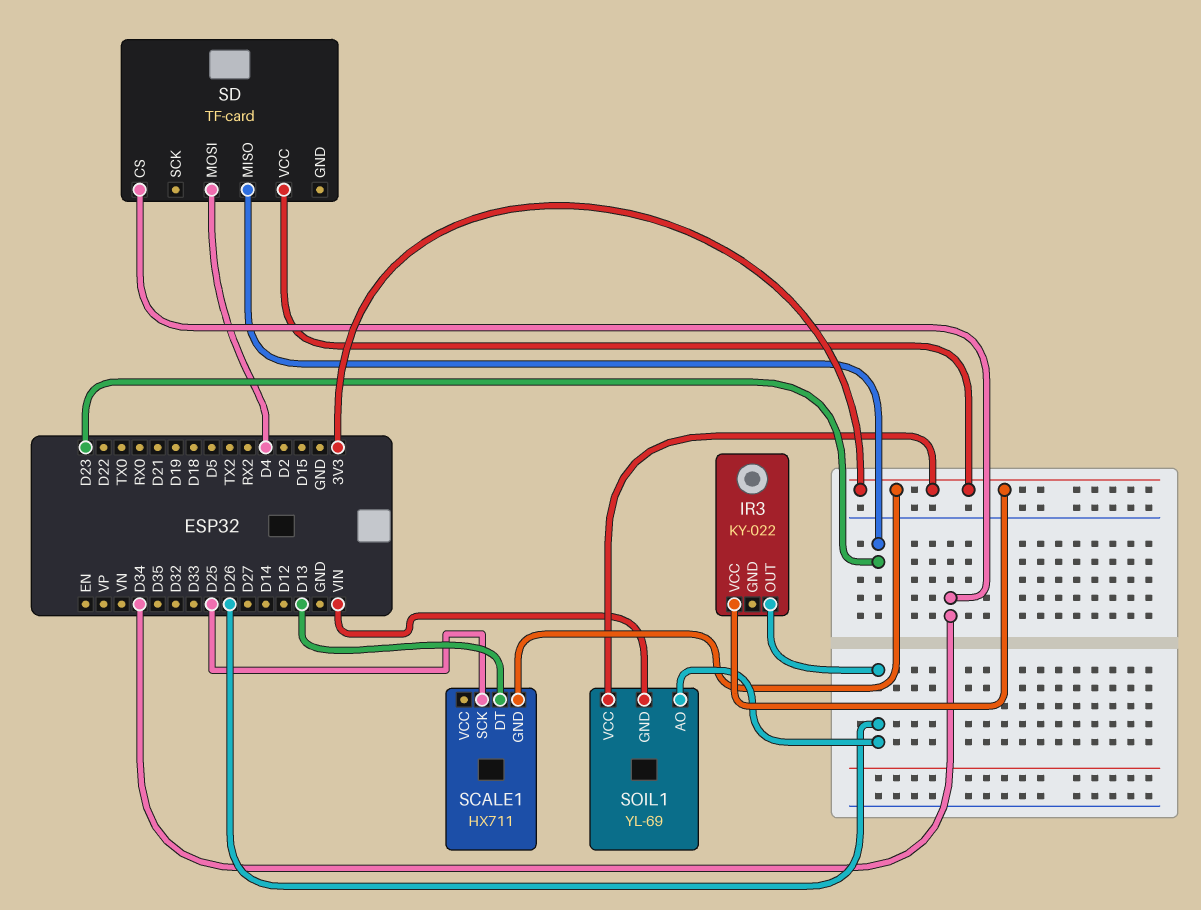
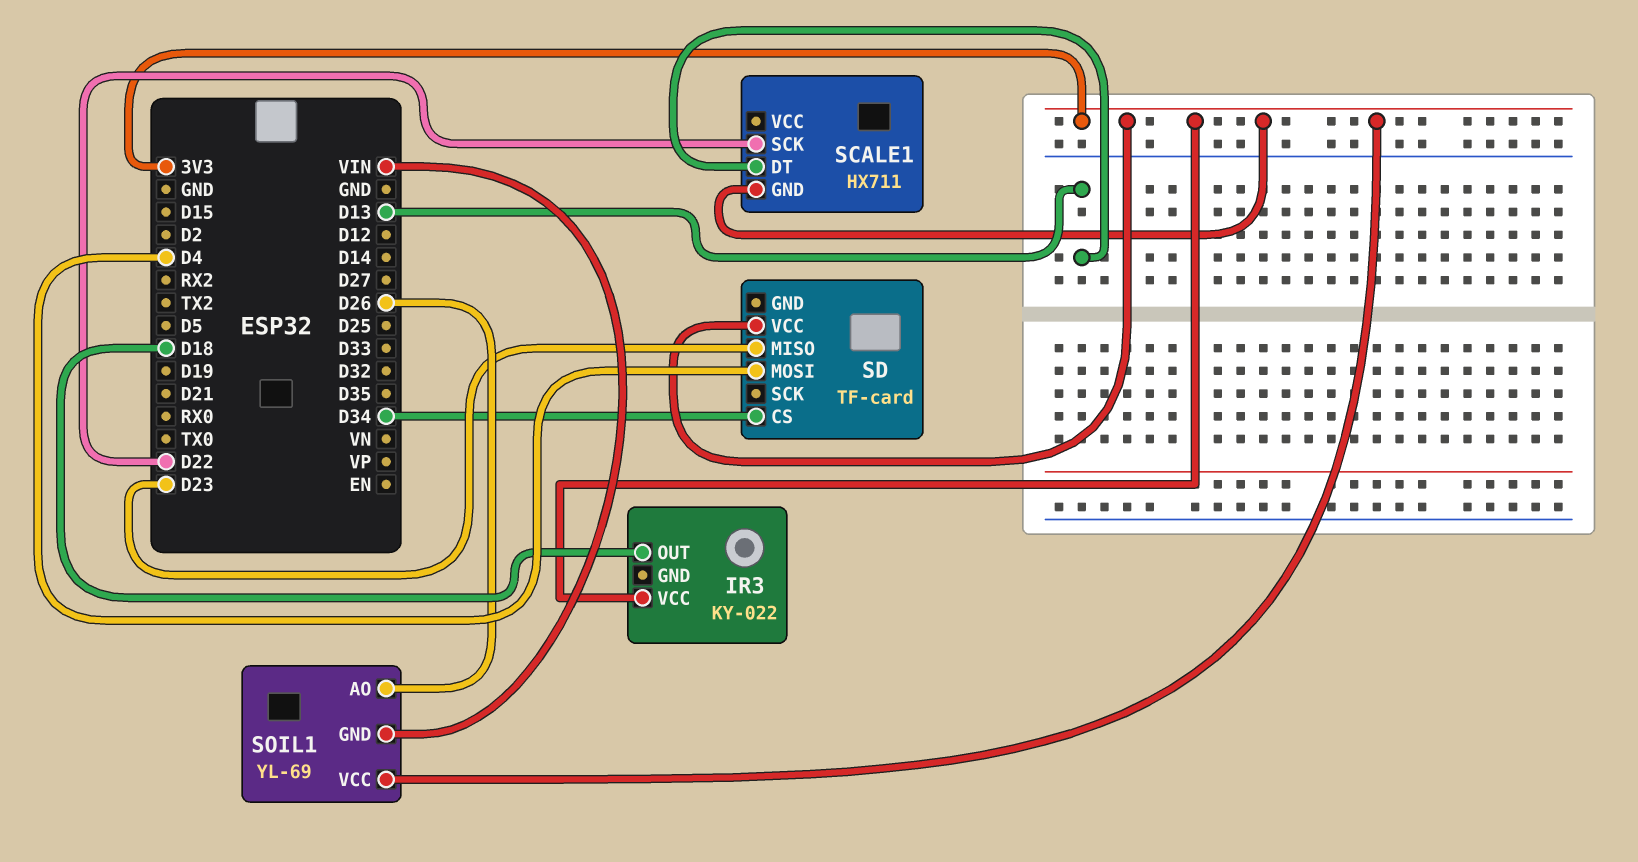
IR3 pin OUT: D26 -> D18
SCALE1 pin SCK: D25 -> D22

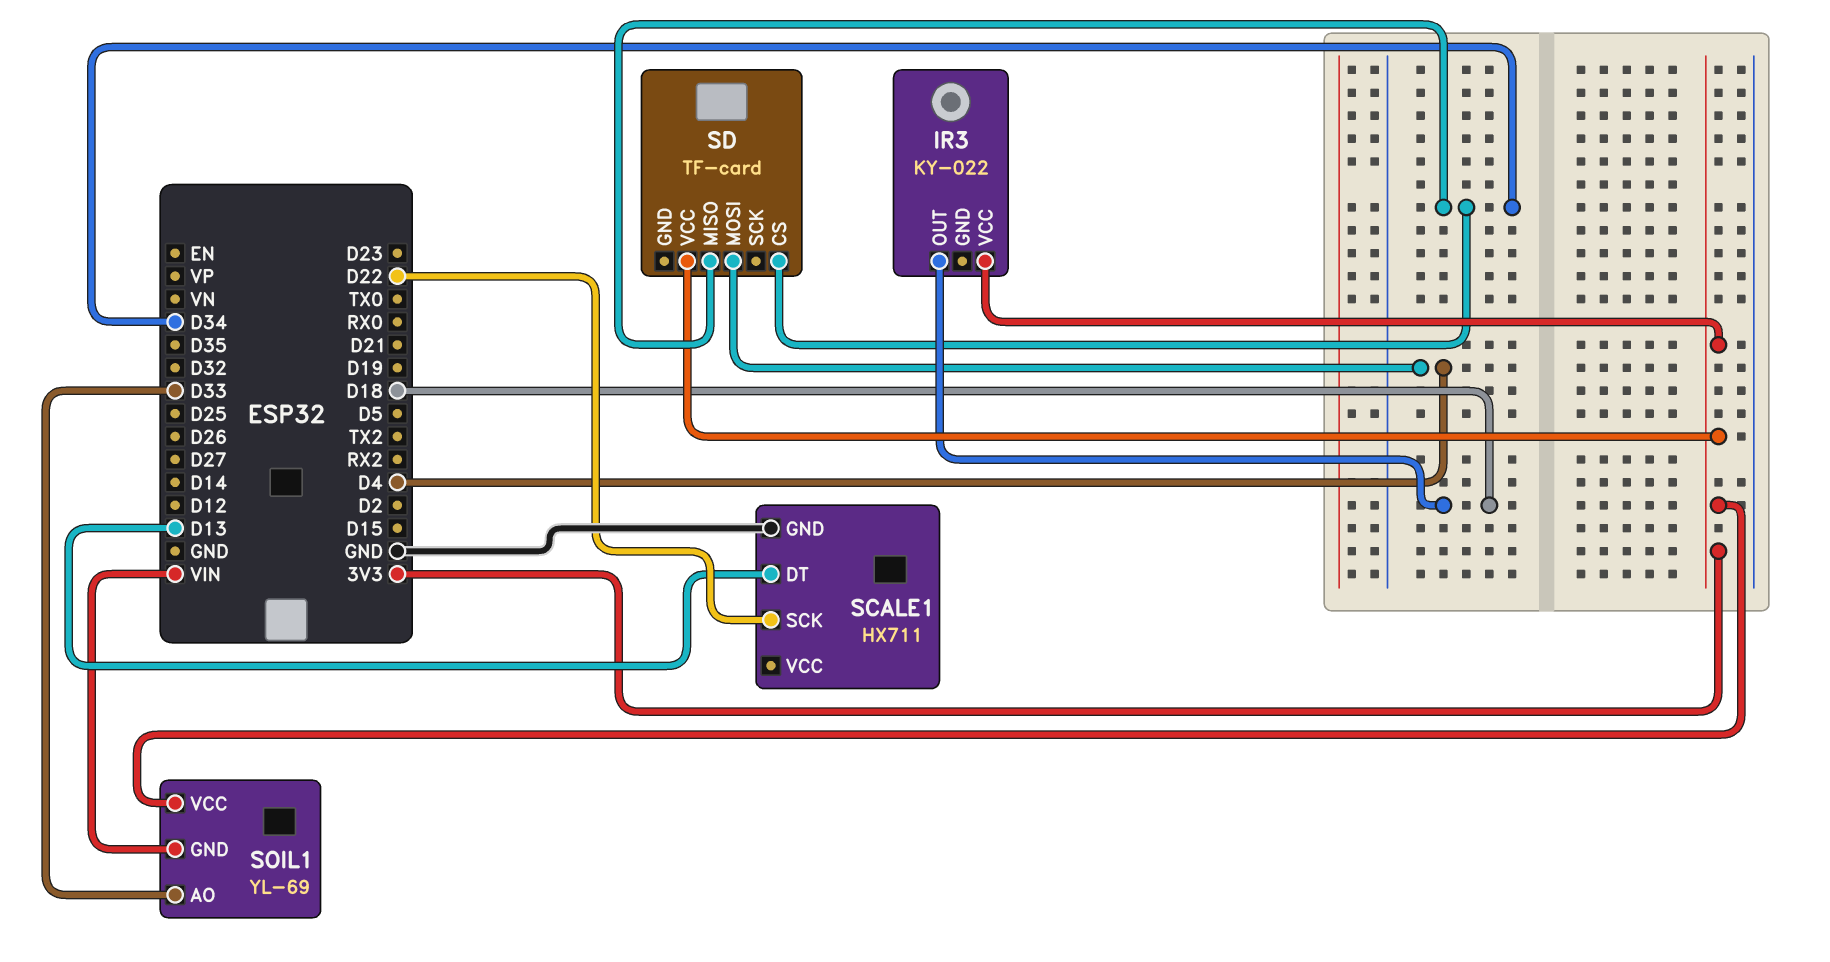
SCALE1 pin GND: 3V3 -> GND
SD pin MISO: D23 -> D34
SOIL1 pin AO: D26 -> D33

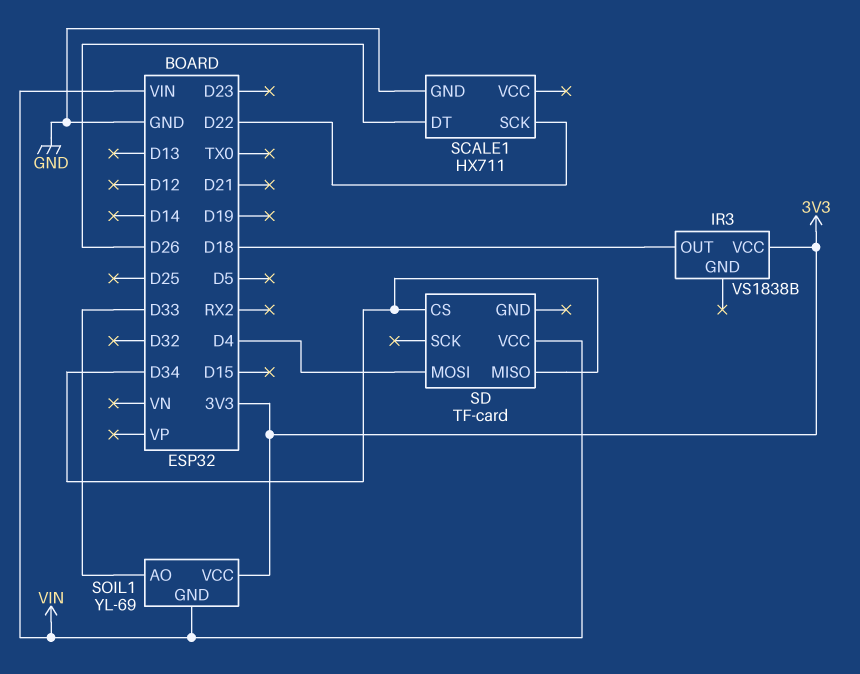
IR3: KY-022 -> VS1838B
SCALE1 pin DT: D13 -> D26
SD pin VCC: 3V3 -> VIN

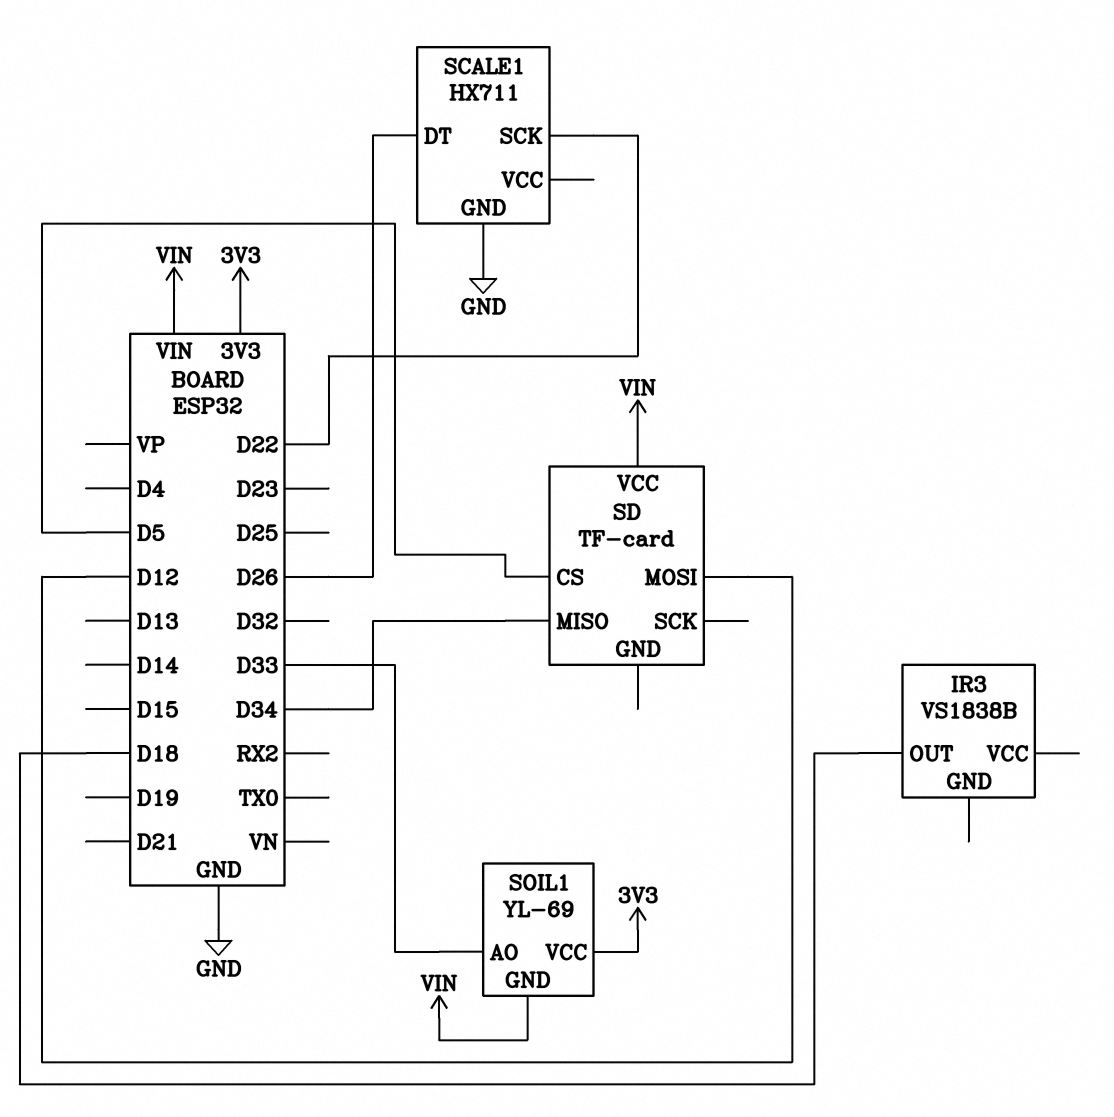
IR3 pin VCC: 3V3 -> none
SD pin CS: D34 -> D5
SD pin MOSI: D4 -> D12

